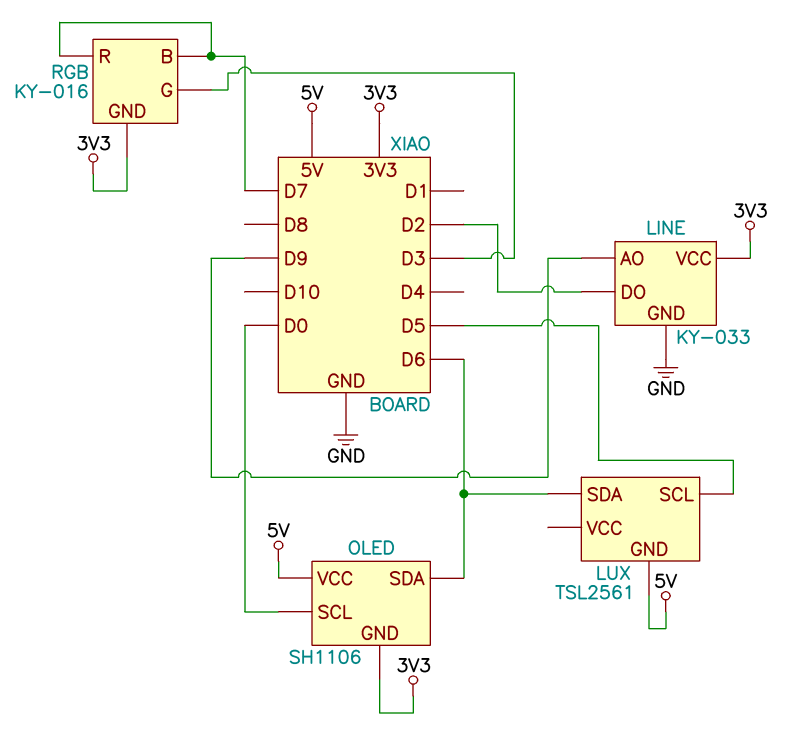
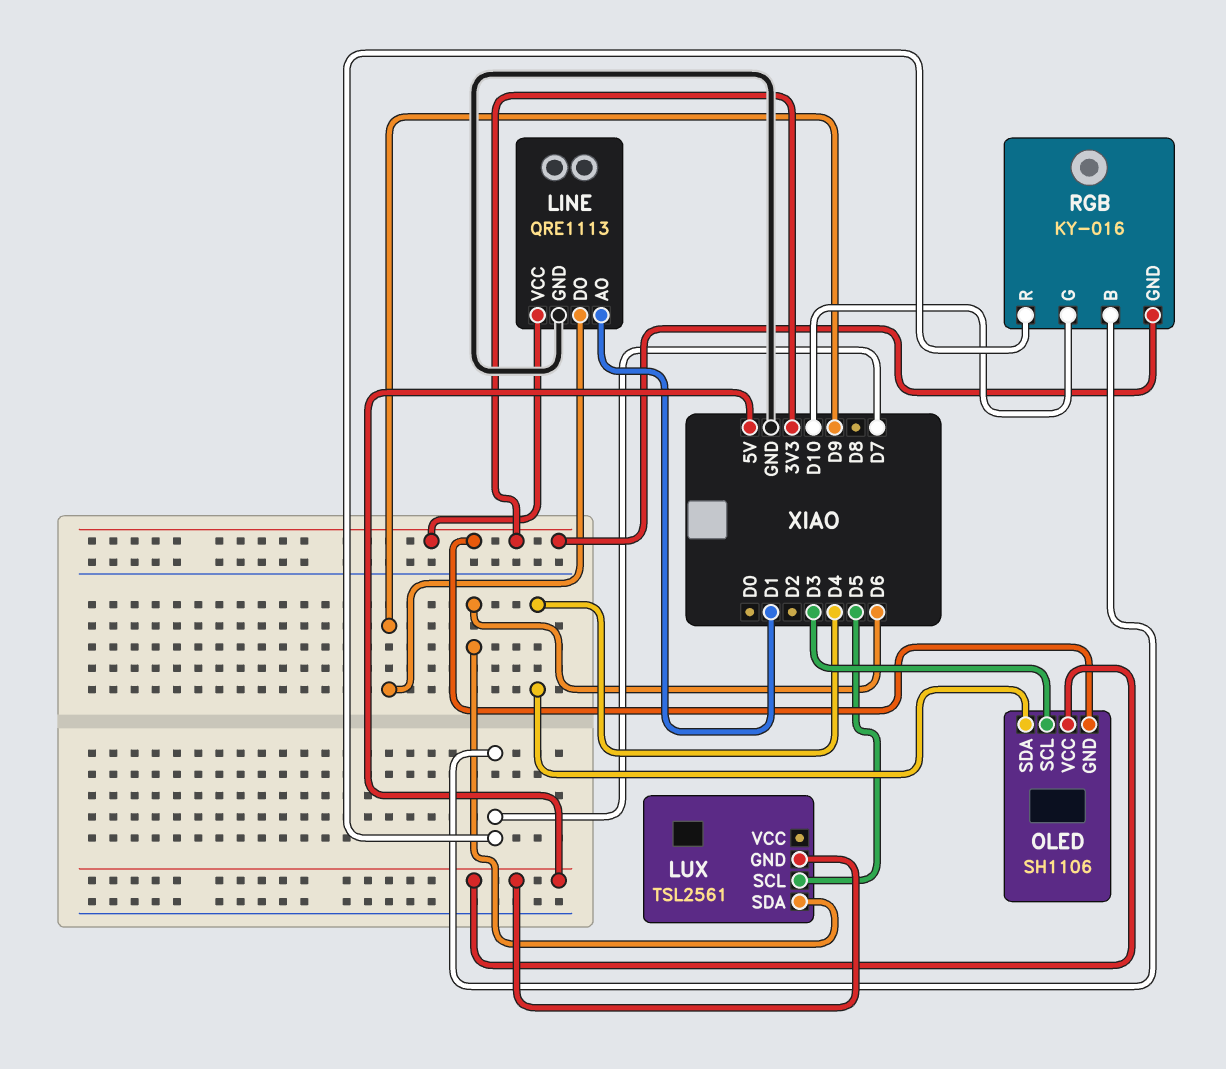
LINE: KY-033 -> QRE1113
LINE pin AO: D9 -> D1
LINE pin DO: D2 -> D9
OLED pin SCL: D0 -> D3
OLED pin SDA: D6 -> D4
RGB pin G: D3 -> D10

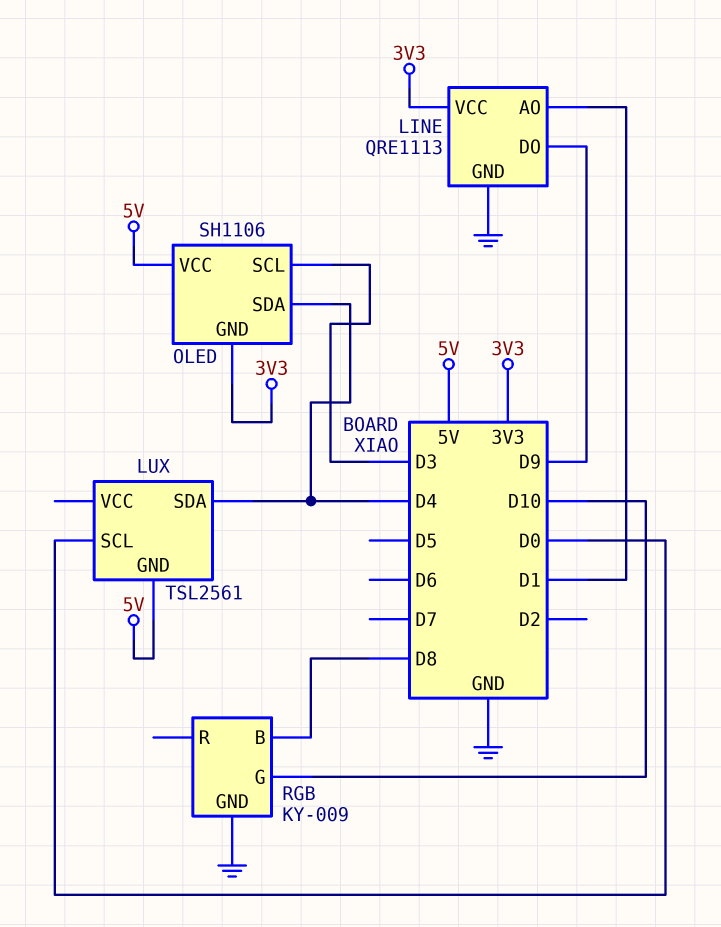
LUX pin SCL: D5 -> D0
LUX pin SDA: D6 -> D4
RGB: KY-016 -> KY-009
RGB pin B: D7 -> D8
RGB pin GND: 3V3 -> GND
RGB pin R: D7 -> none

